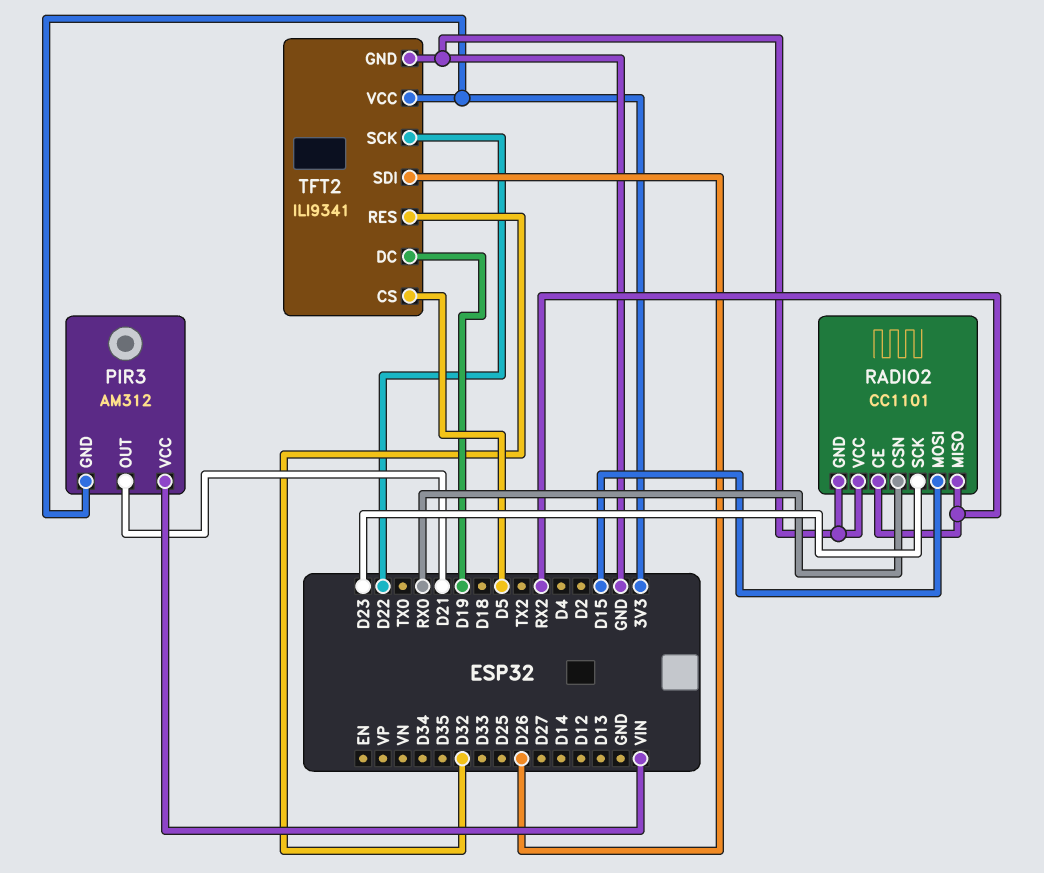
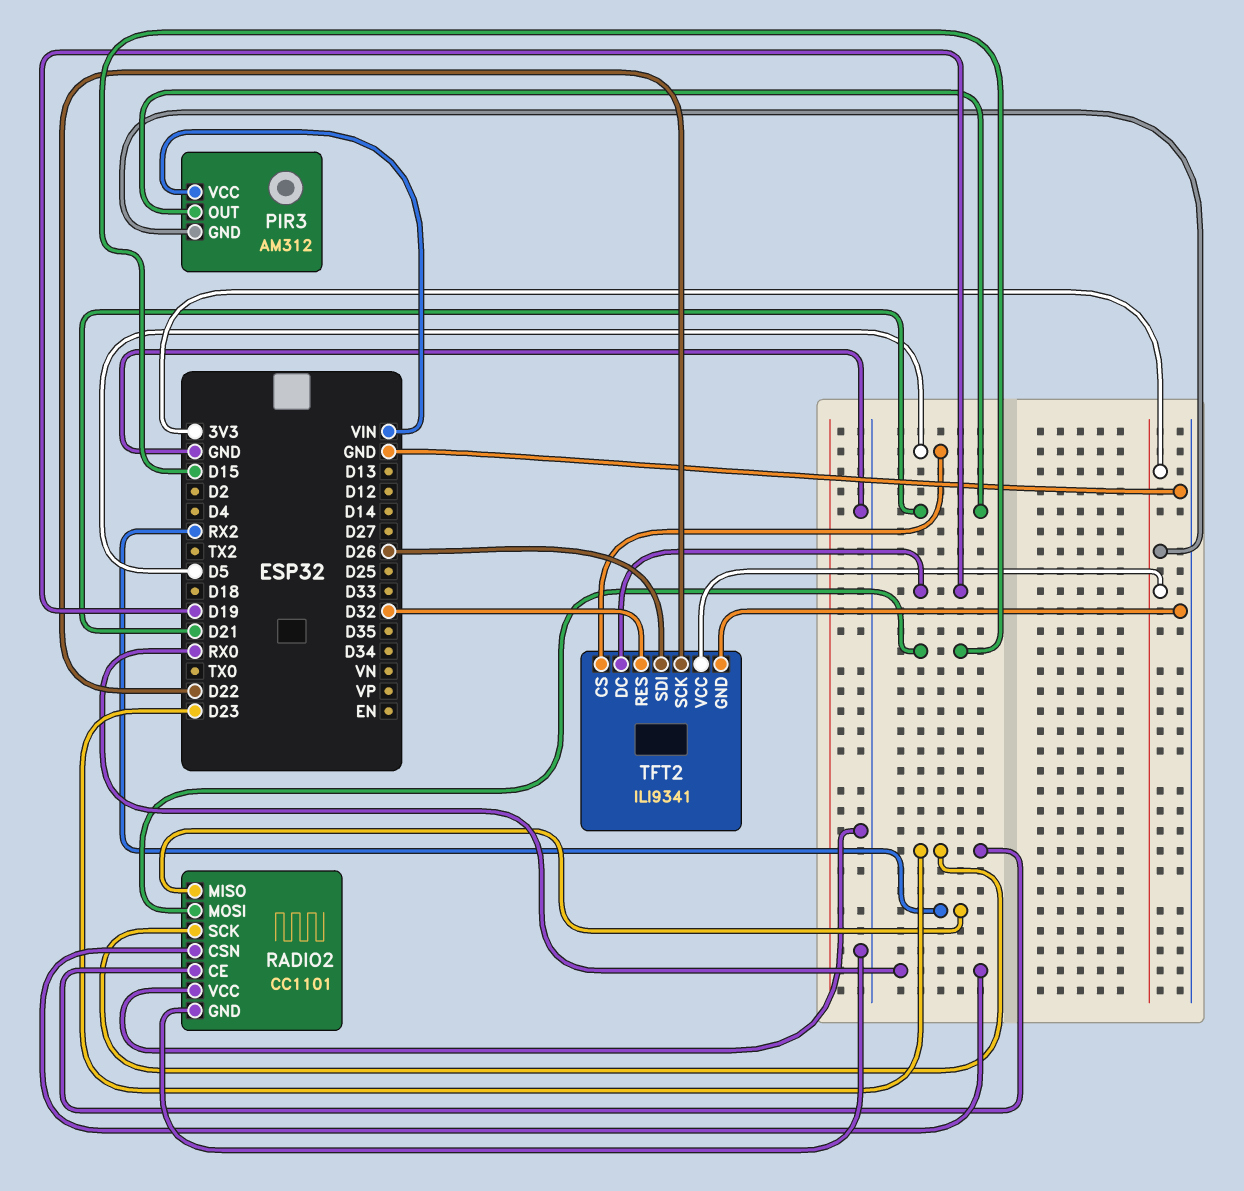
RADIO2 pin CE: RX2 -> D23

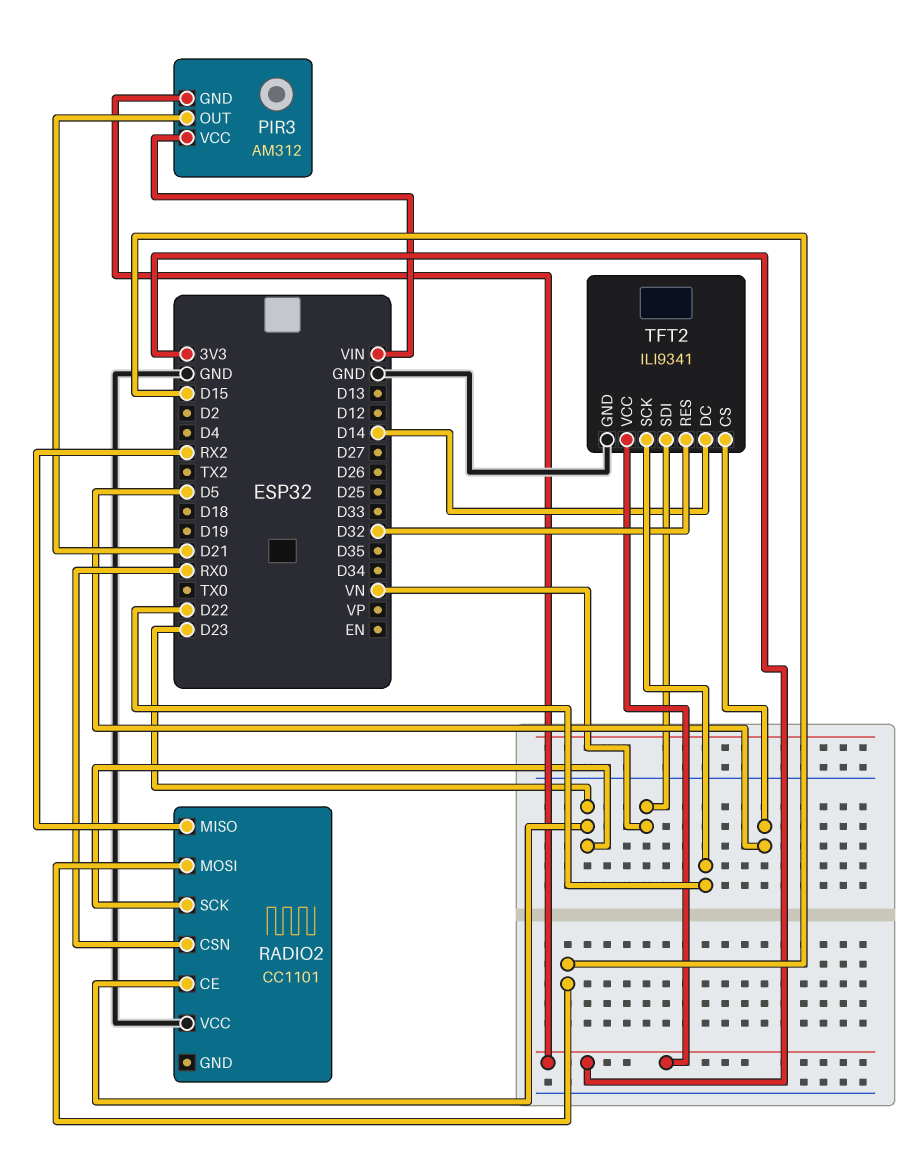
RADIO2 pin GND: GND -> none
TFT2 pin DC: D19 -> D14
TFT2 pin SDI: D26 -> VN

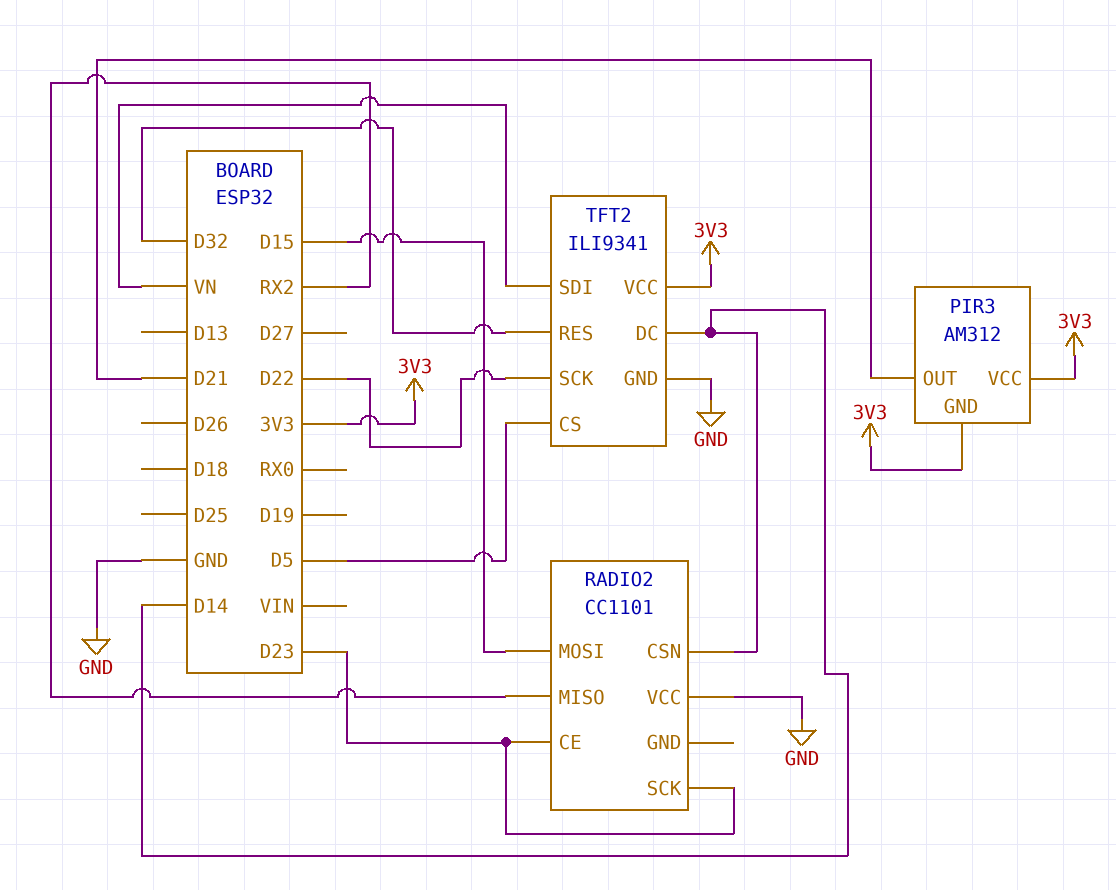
PIR3 pin VCC: VIN -> 3V3
RADIO2 pin CSN: RX0 -> D14

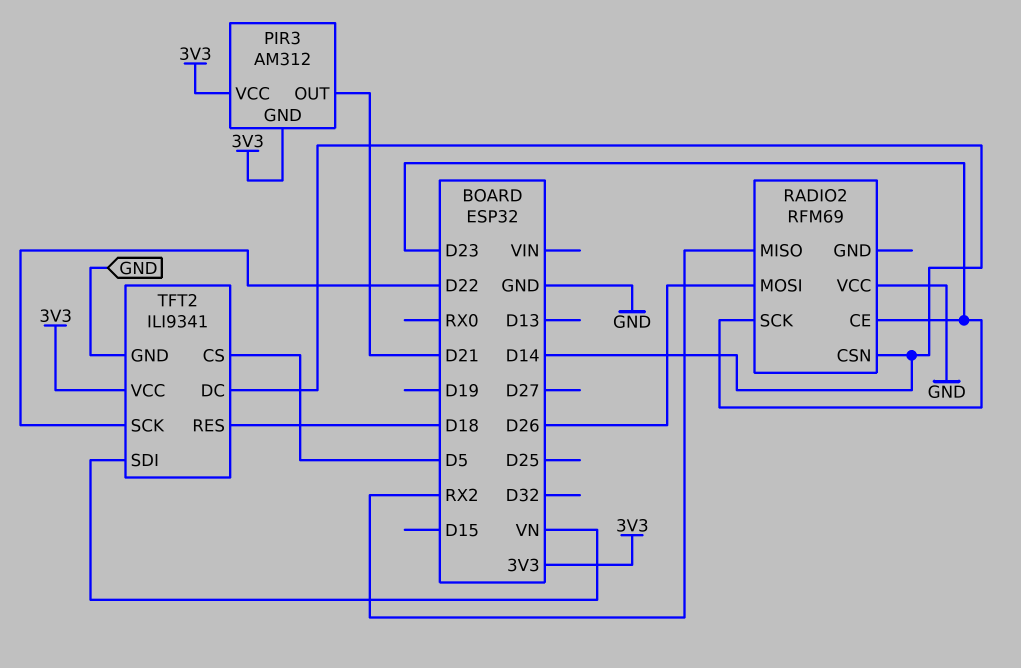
RADIO2: CC1101 -> RFM69
RADIO2 pin MOSI: D15 -> D26
TFT2 pin RES: D32 -> D18

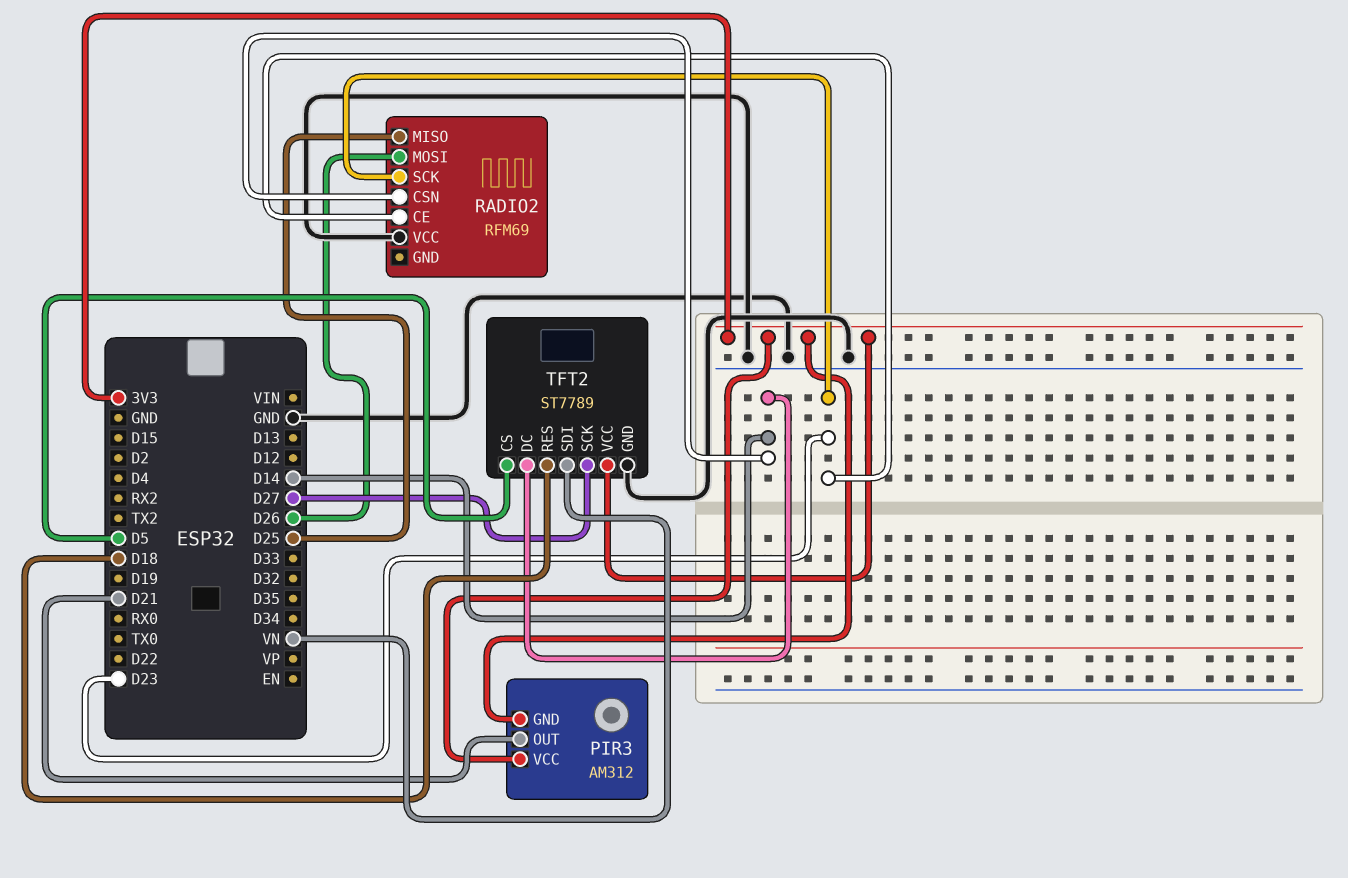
RADIO2 pin MISO: RX2 -> D25
TFT2: ILI9341 -> ST7789
TFT2 pin SCK: D22 -> D27

